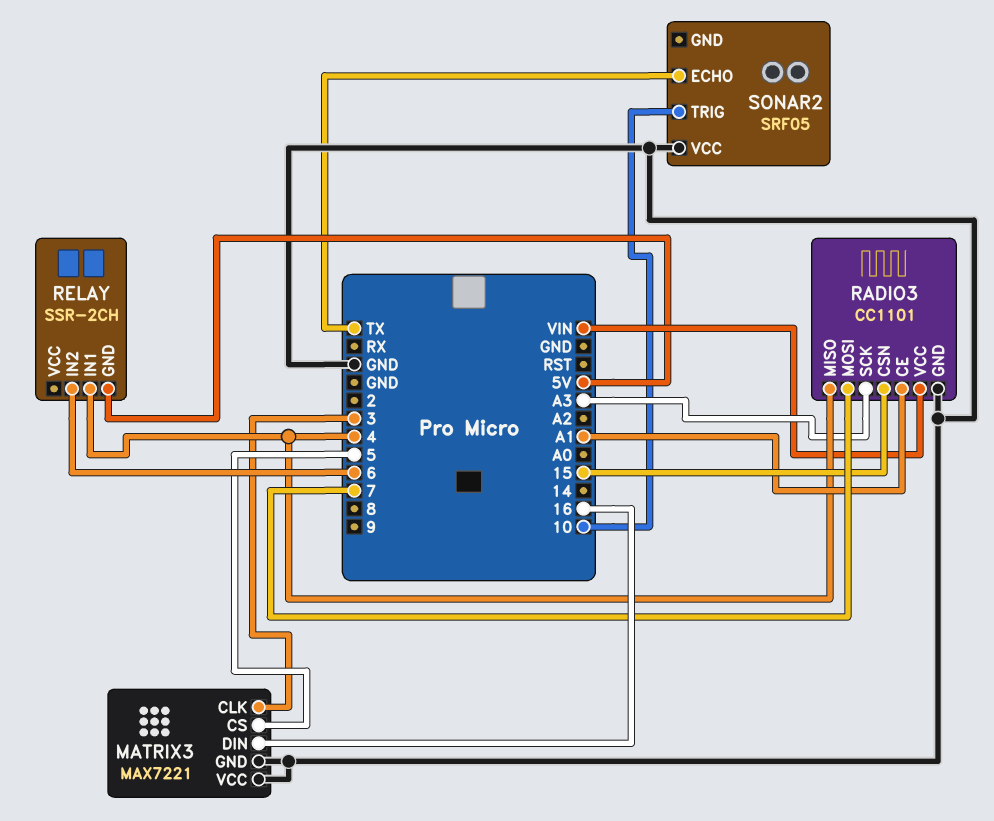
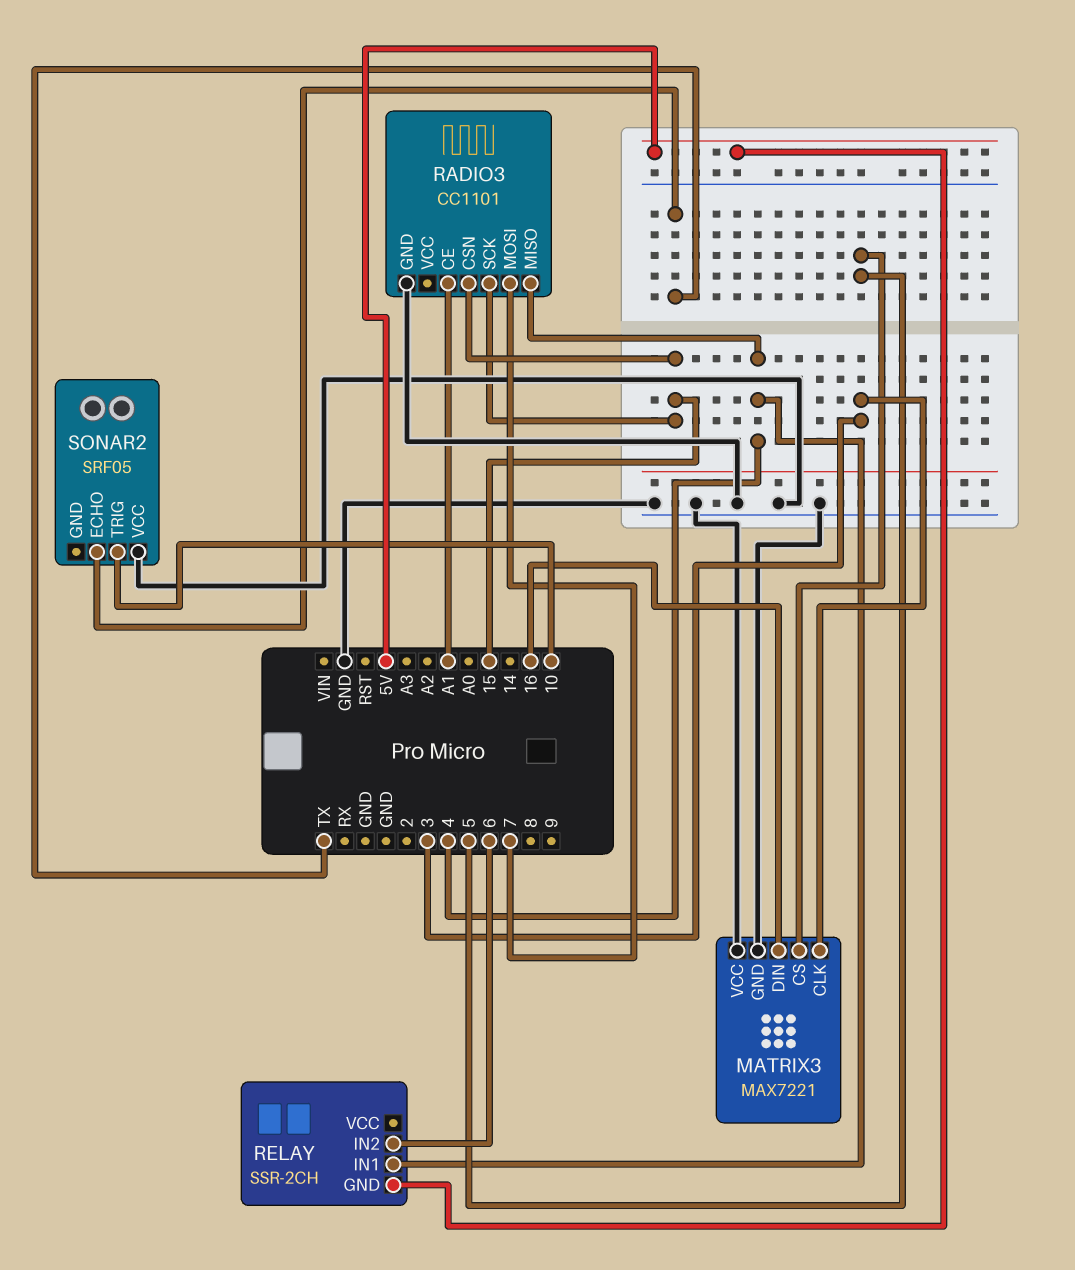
RADIO3 pin SCK: A3 -> 15
RADIO3 pin VCC: VIN -> none

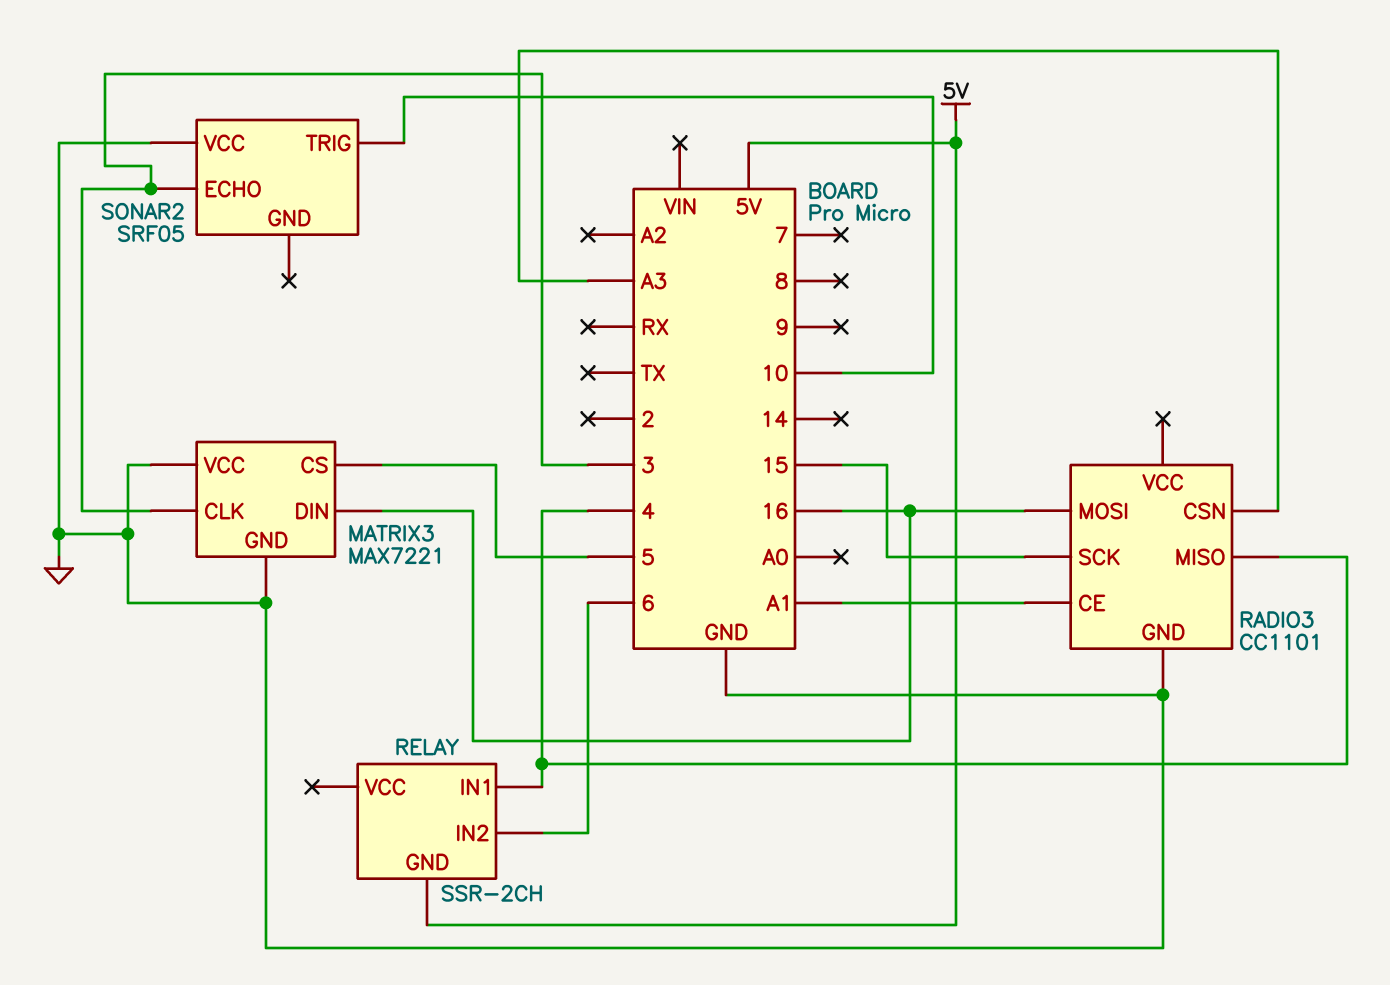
RADIO3 pin CSN: 15 -> A3
RADIO3 pin MOSI: 7 -> 16
SONAR2 pin ECHO: TX -> 3

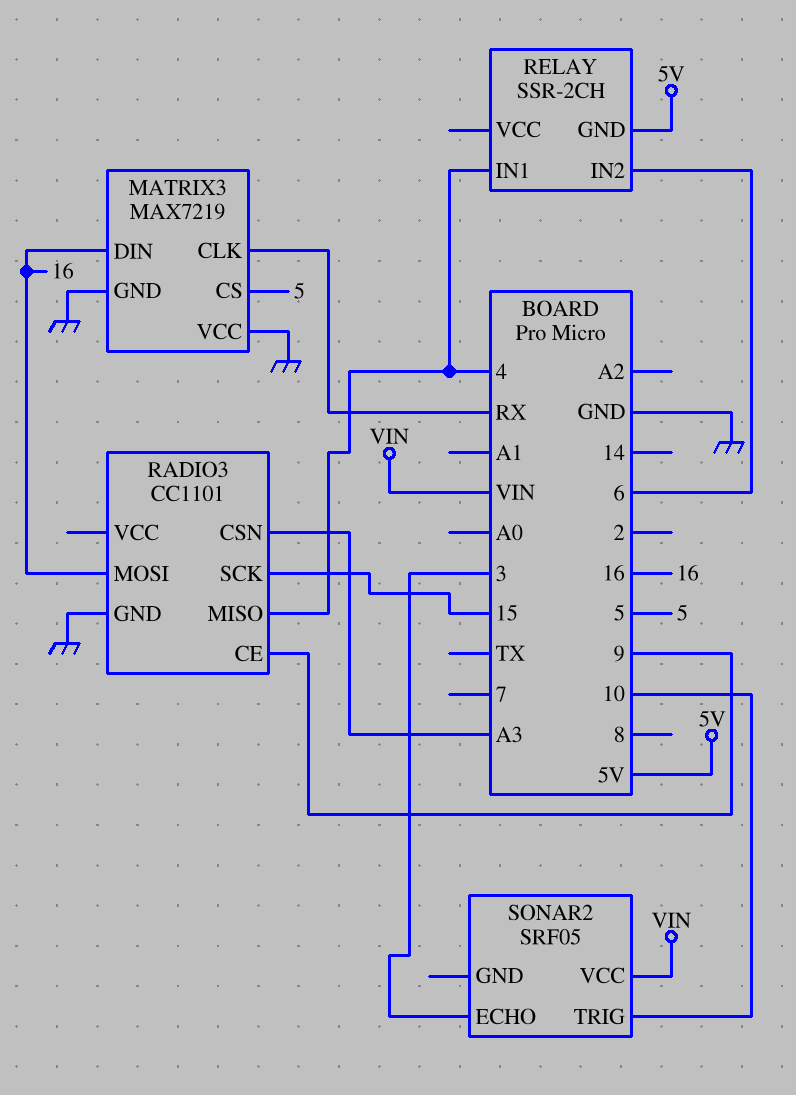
MATRIX3: MAX7221 -> MAX7219
MATRIX3 pin CLK: 3 -> RX
RADIO3 pin CE: A1 -> 9
SONAR2 pin VCC: GND -> VIN

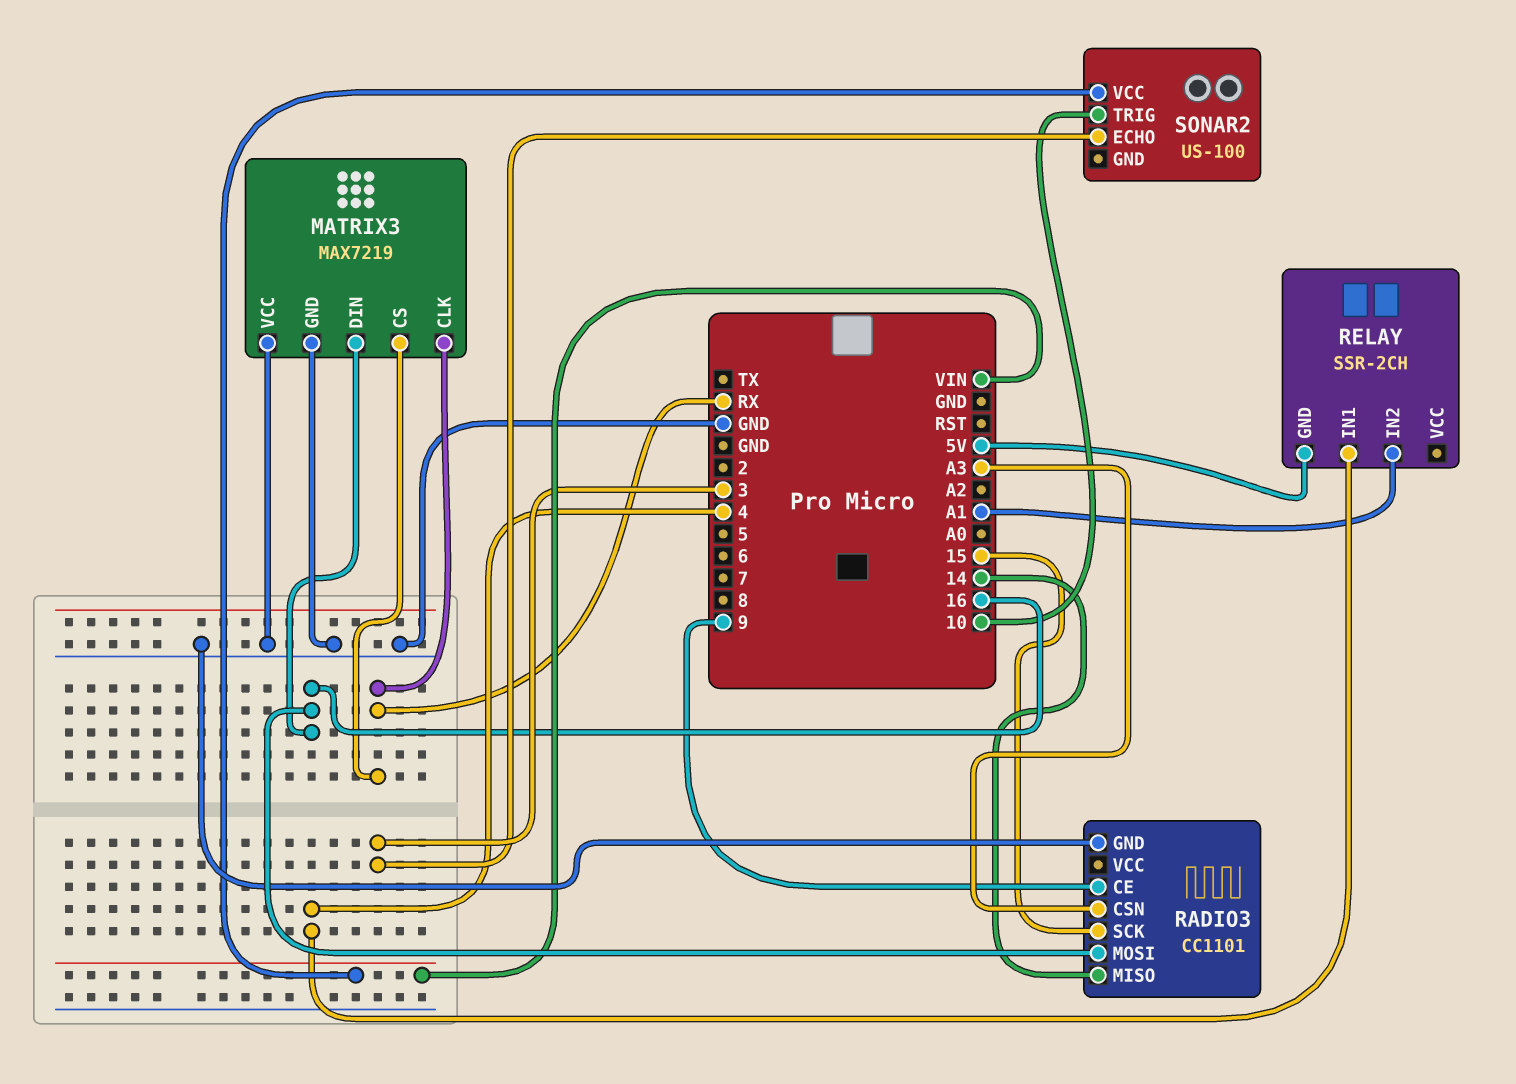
MATRIX3 pin CS: 5 -> RX
RADIO3 pin MISO: 4 -> 14
RELAY pin IN2: 6 -> A1
SONAR2: SRF05 -> US-100

